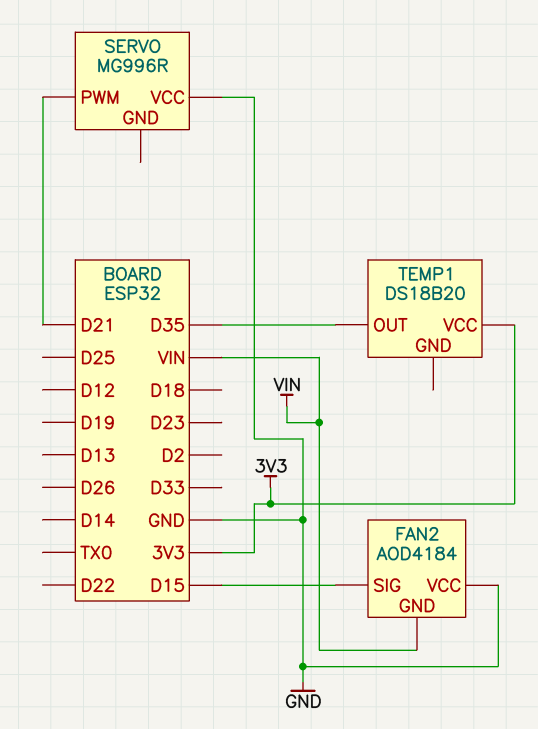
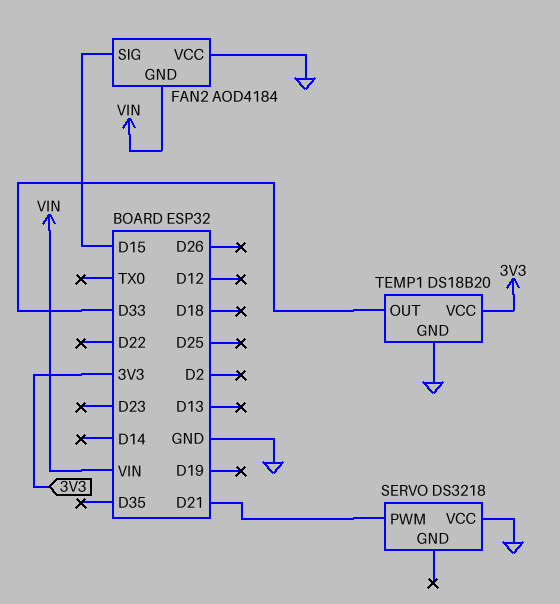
SERVO: MG996R -> DS3218
TEMP1 pin GND: none -> GND
TEMP1 pin OUT: D35 -> D33

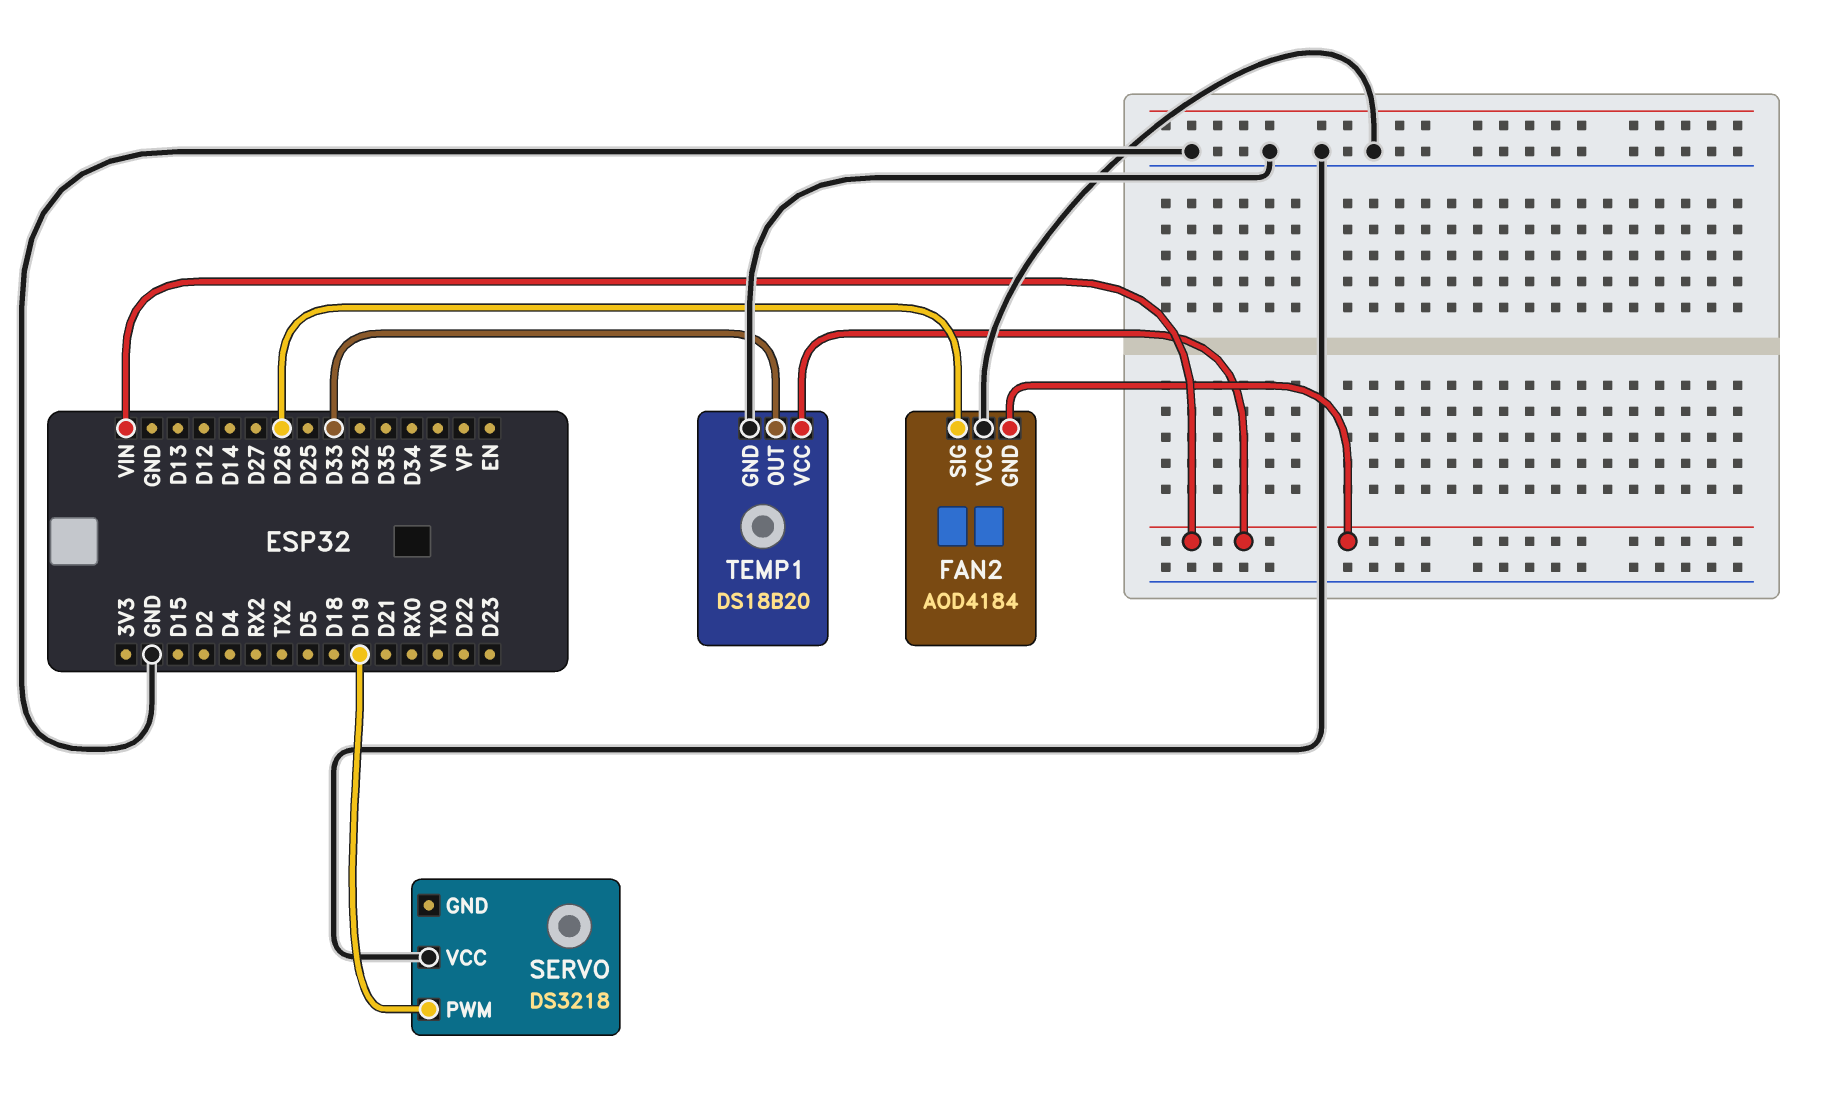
FAN2 pin SIG: D15 -> D26
SERVO pin PWM: D21 -> D19
TEMP1 pin VCC: 3V3 -> VIN

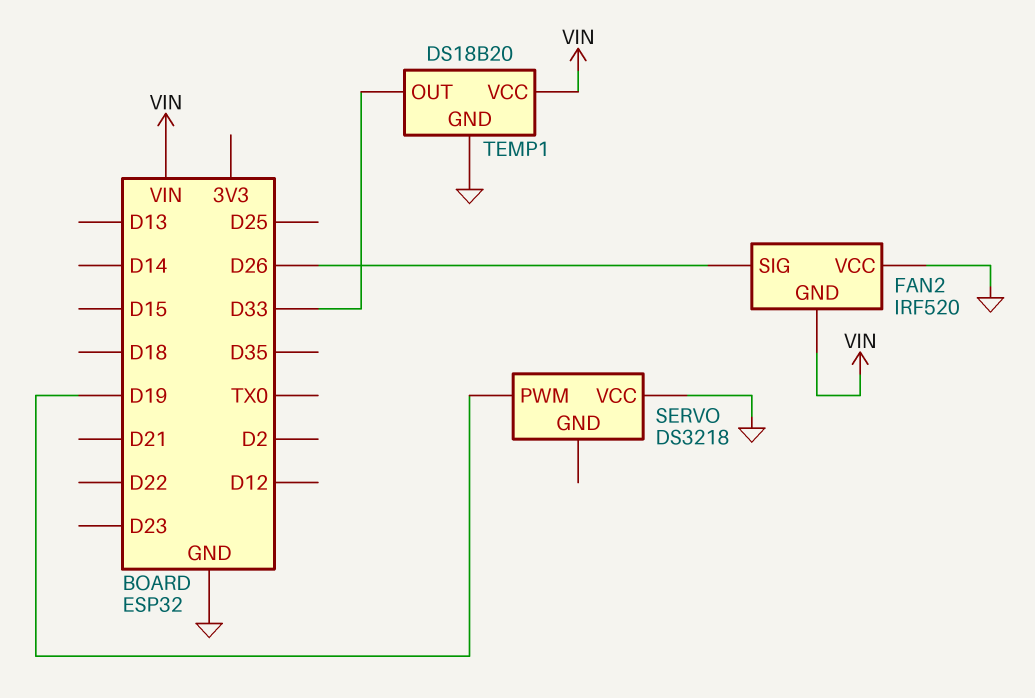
FAN2: AOD4184 -> IRF520

